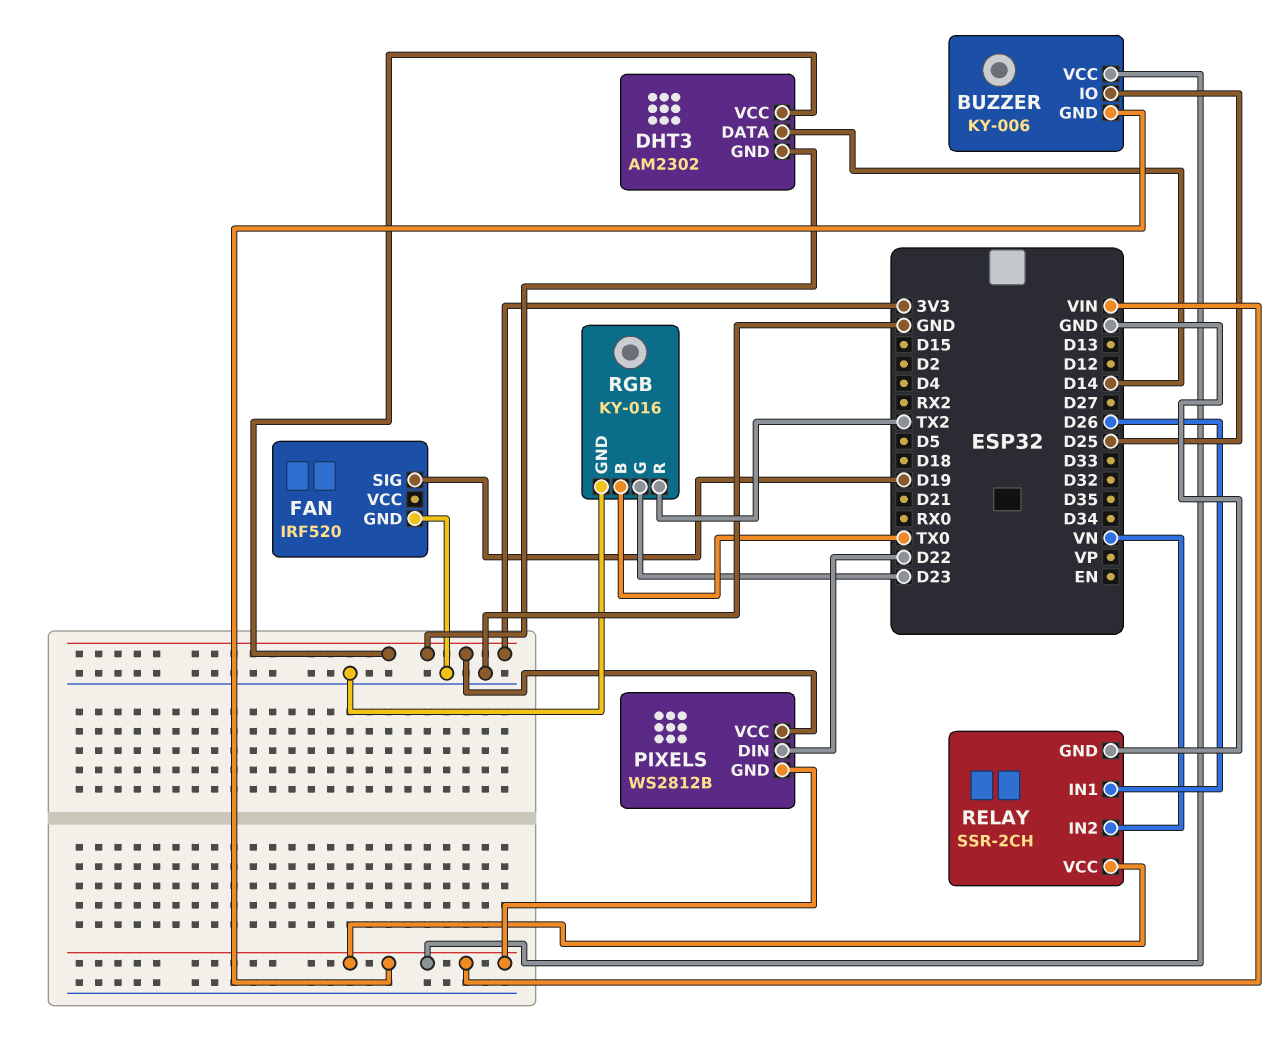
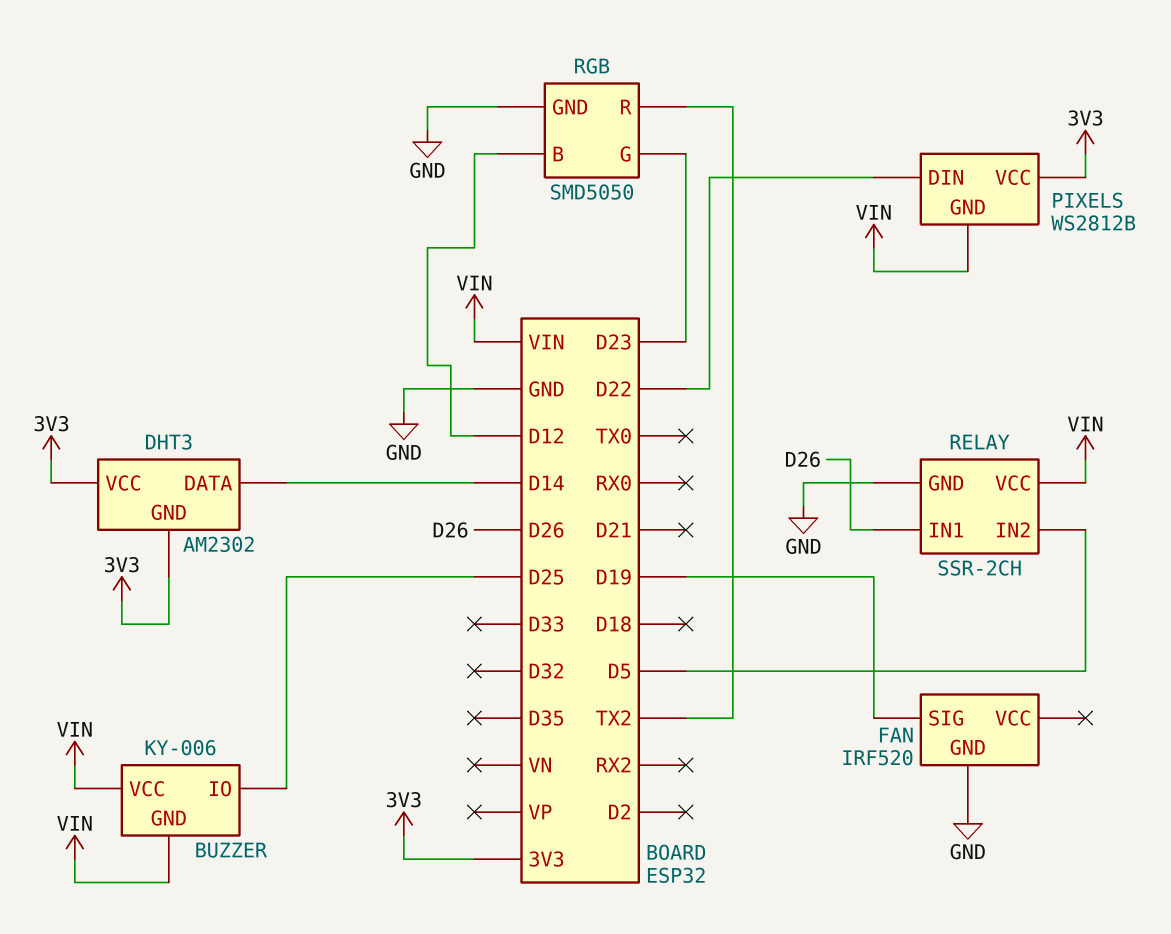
RELAY pin IN2: VN -> D5
RGB: KY-016 -> SMD5050
RGB pin B: TX0 -> D12

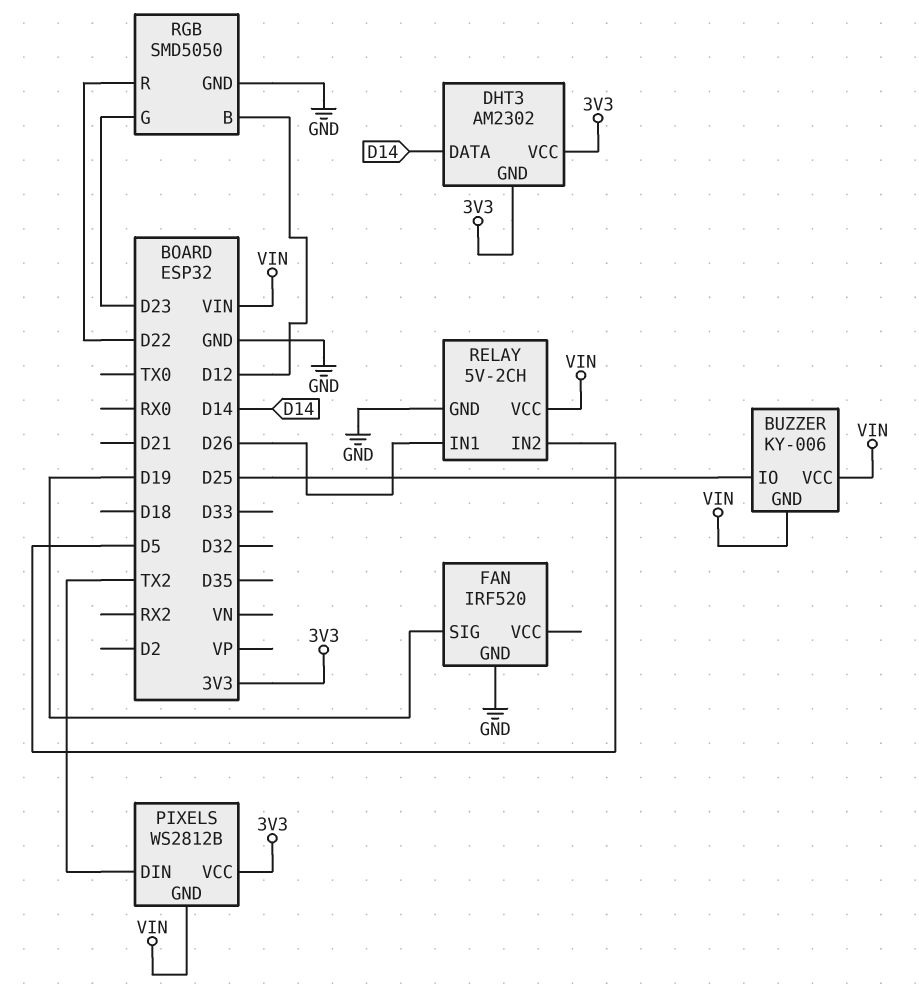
PIXELS pin DIN: D22 -> TX2
RELAY: SSR-2CH -> 5V-2CH
RGB pin R: TX2 -> D22

